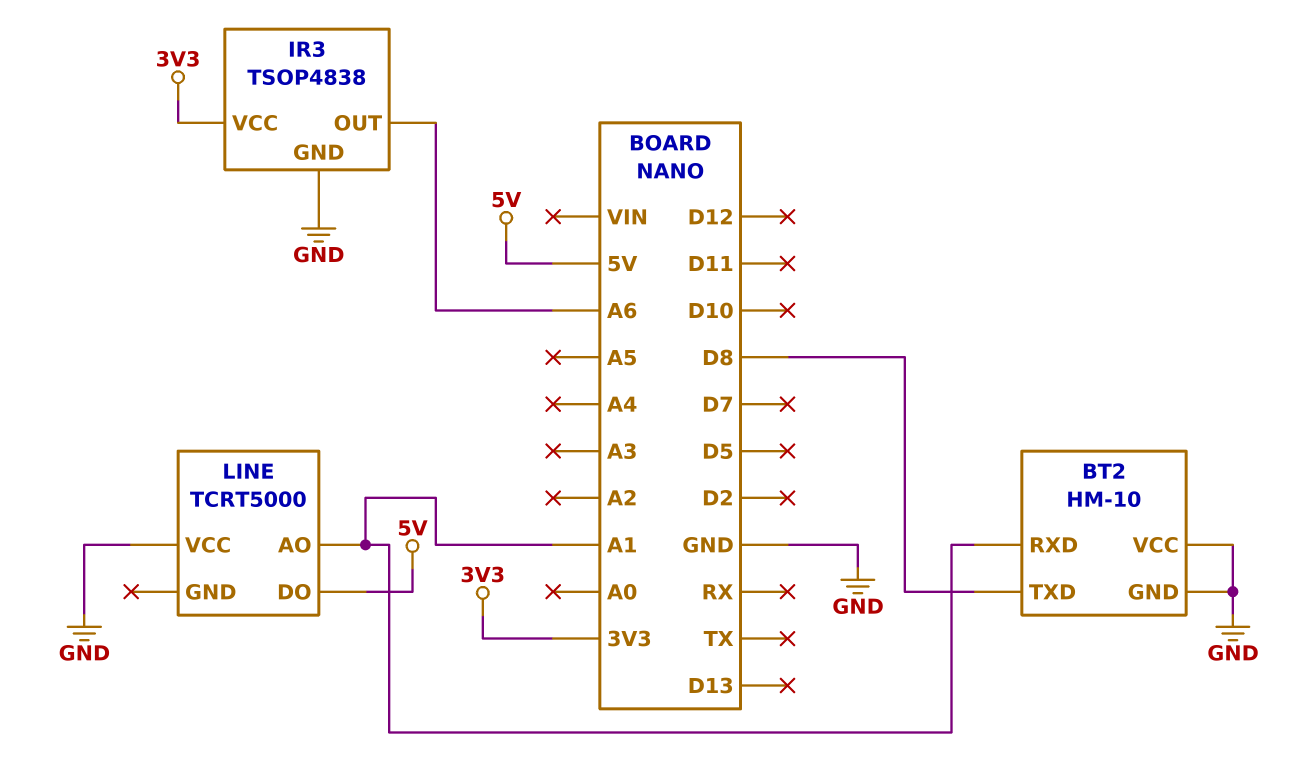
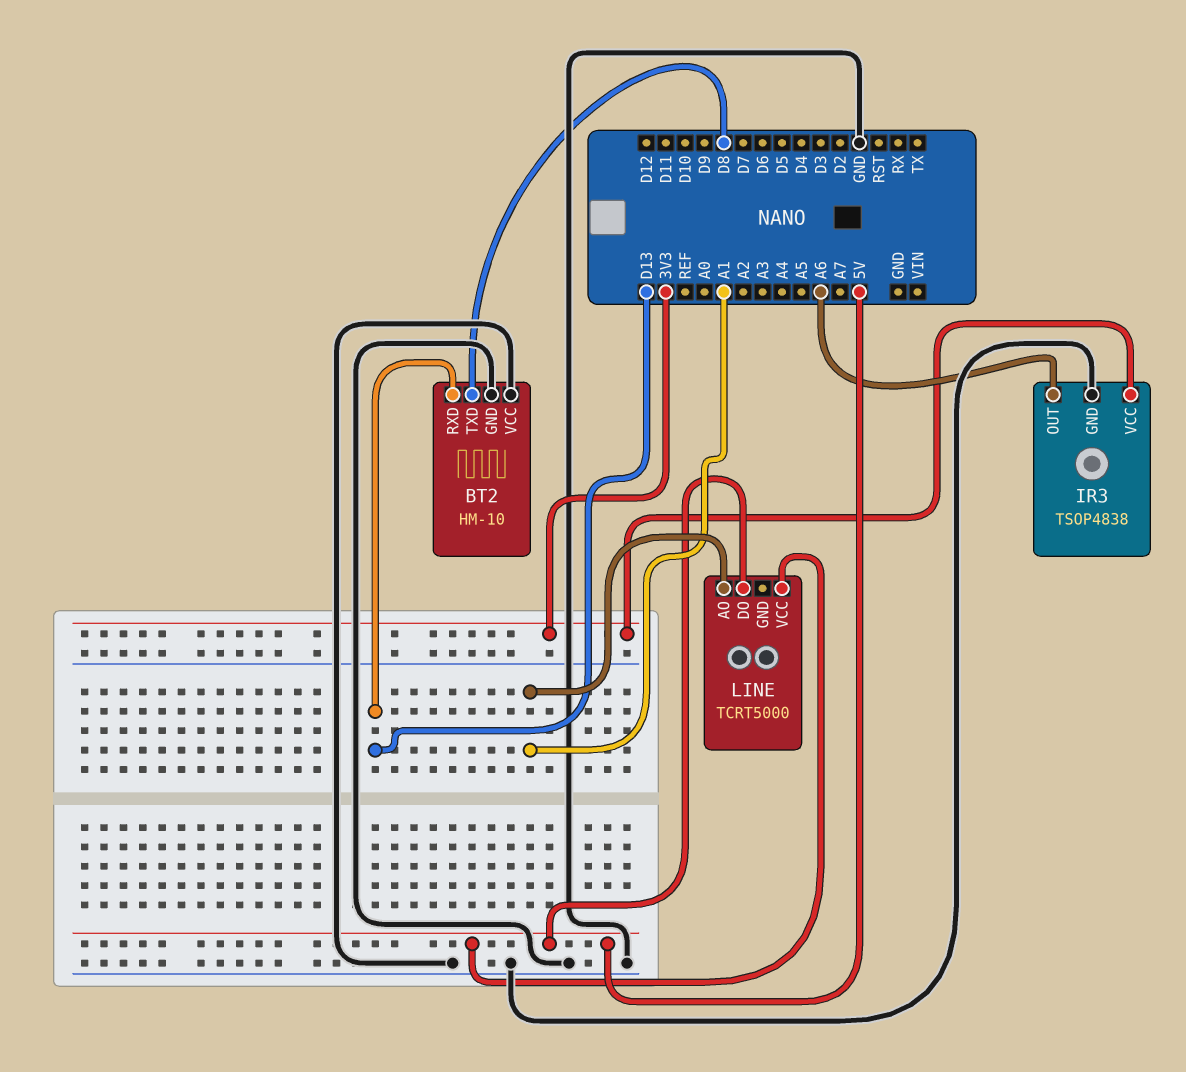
BT2 pin RXD: A1 -> D13
LINE pin VCC: GND -> 5V

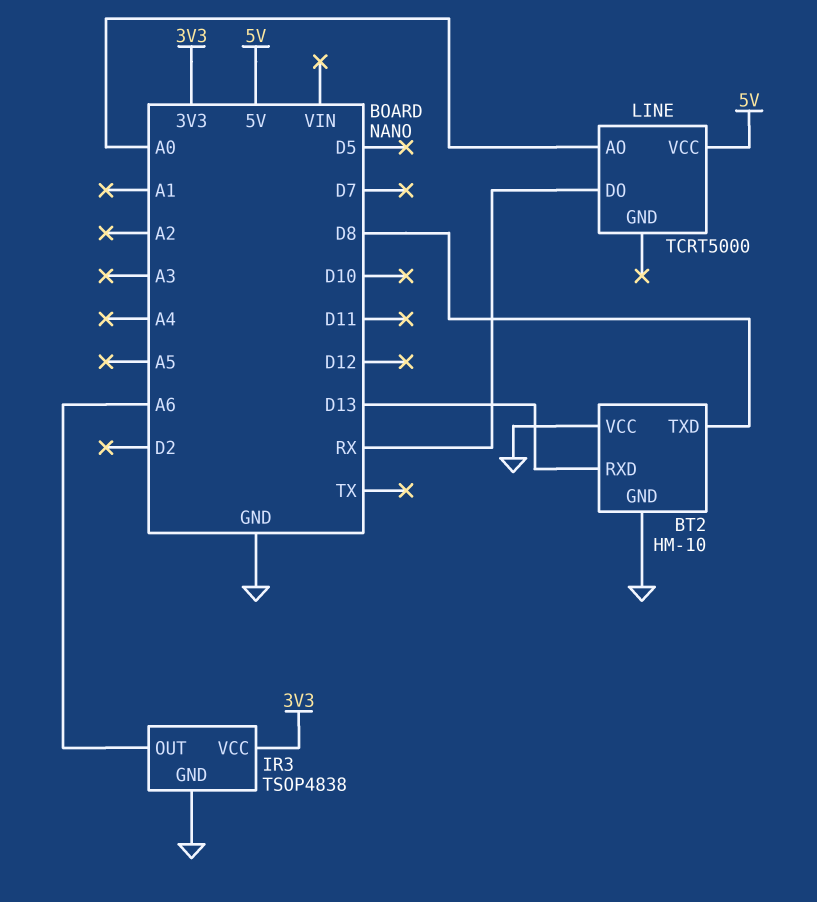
LINE pin AO: A1 -> A0
LINE pin DO: 5V -> RX

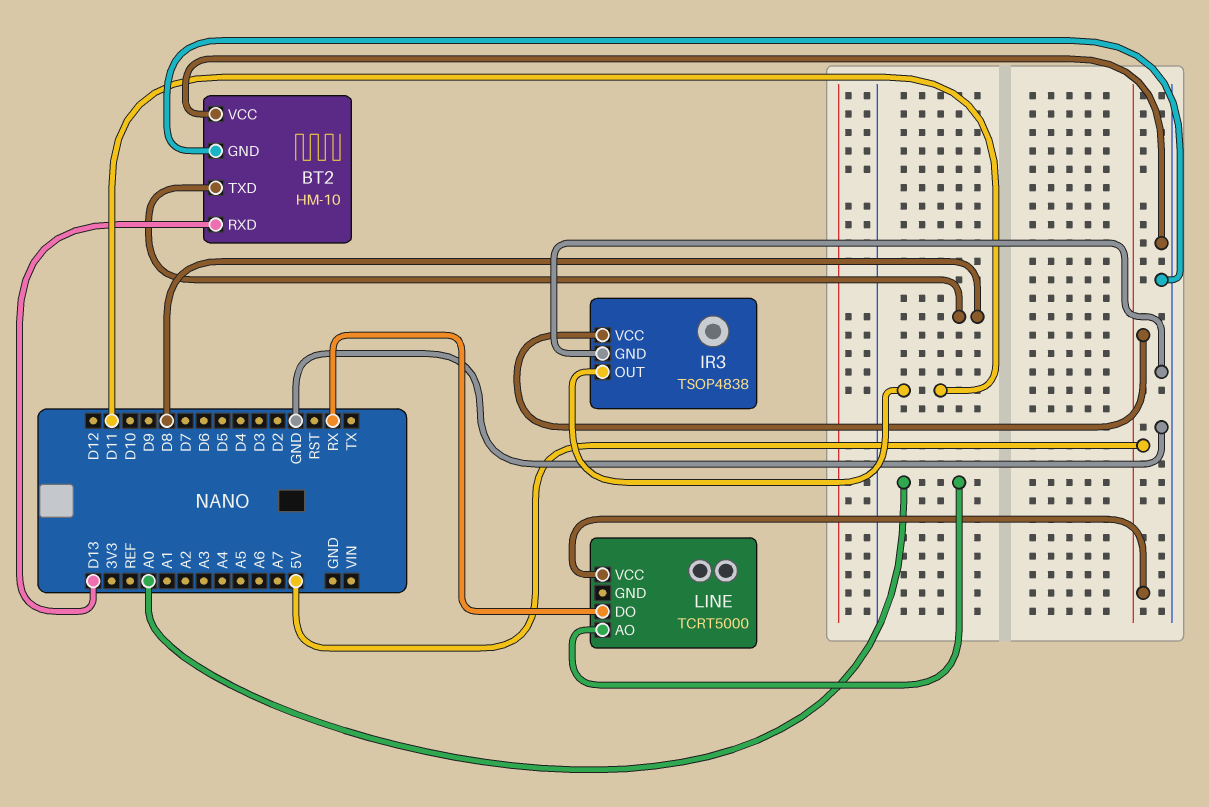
IR3 pin OUT: A6 -> D11
IR3 pin VCC: 3V3 -> 5V

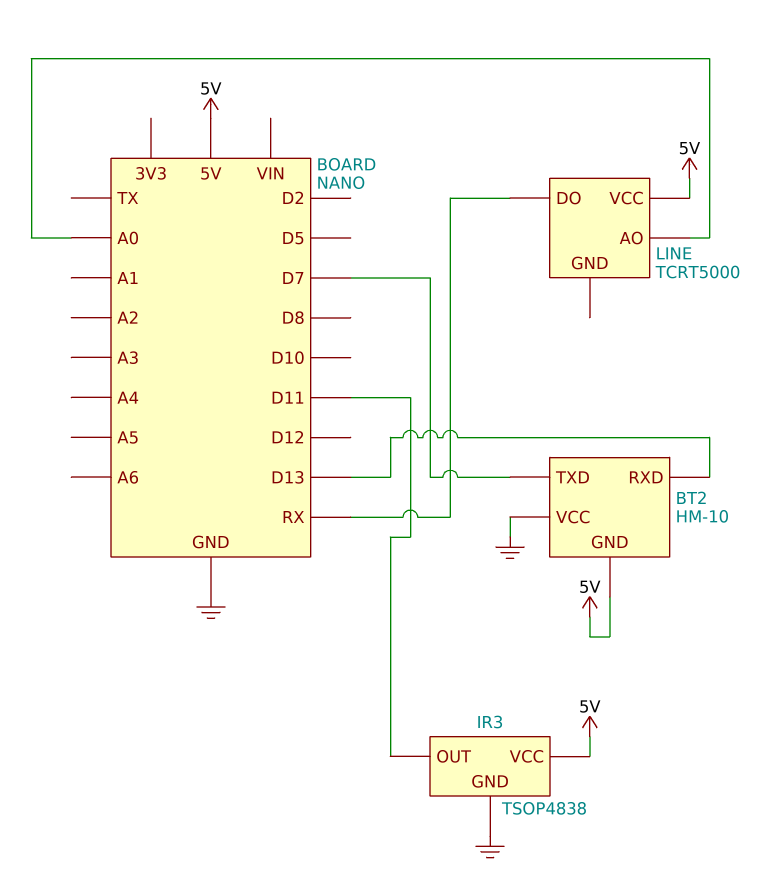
BT2 pin GND: GND -> 5V
BT2 pin TXD: D8 -> D7

